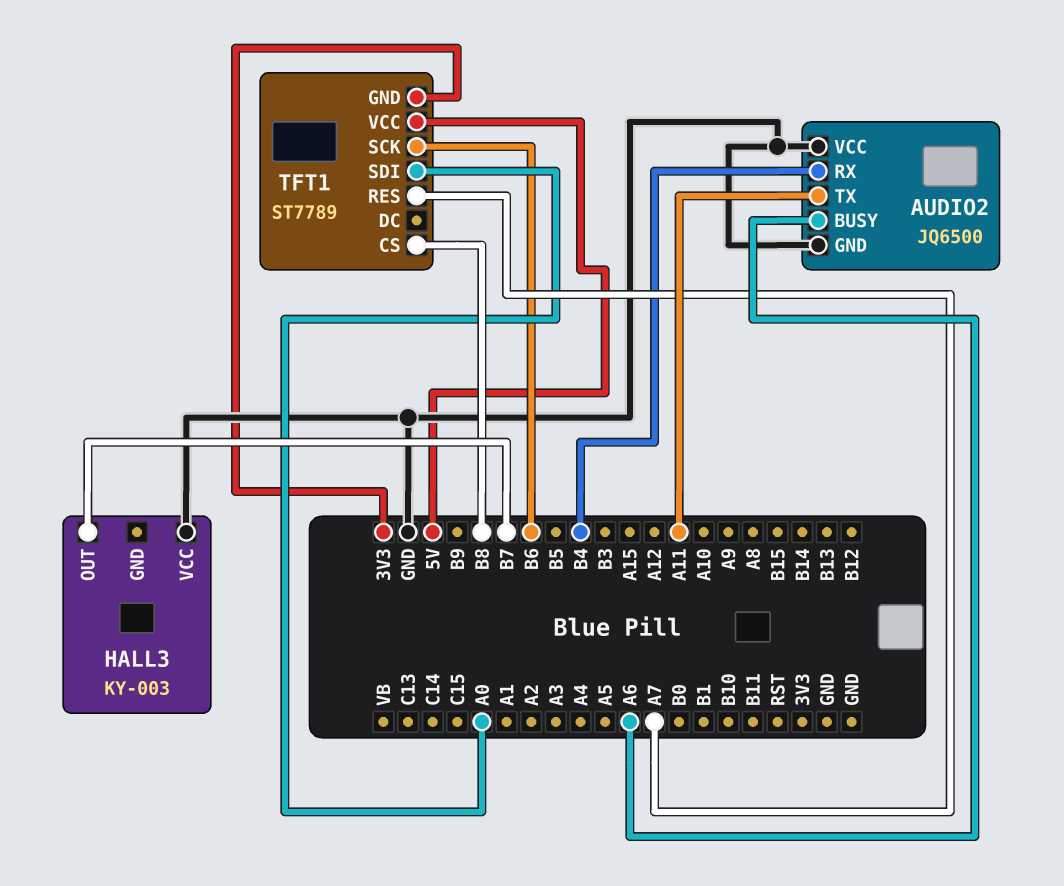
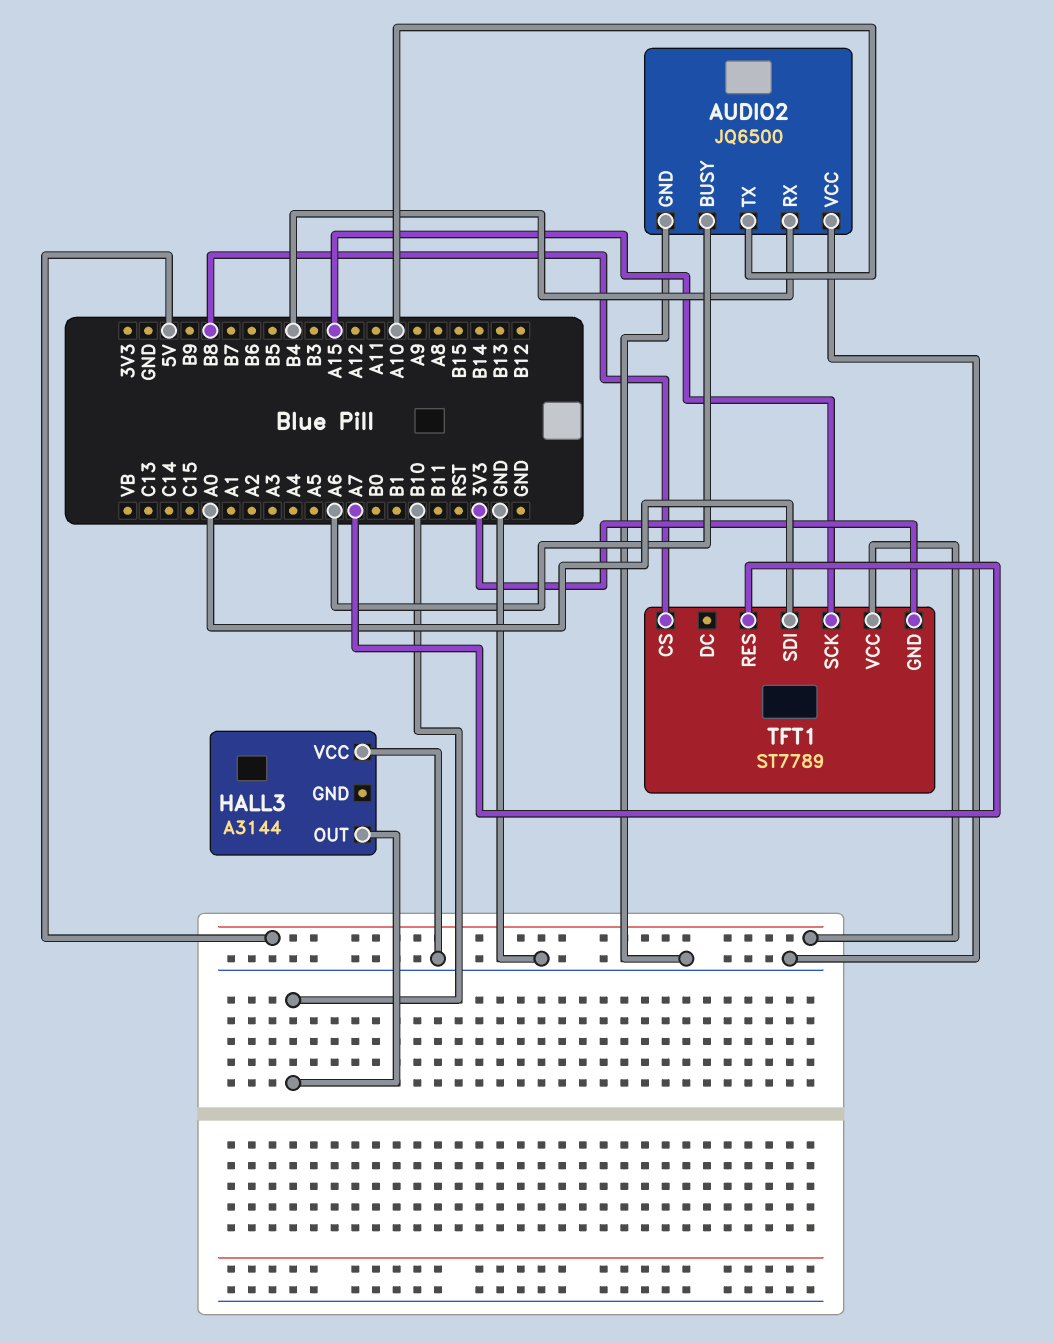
AUDIO2 pin TX: A11 -> A10
HALL3: KY-003 -> A3144
HALL3 pin OUT: B7 -> B10
TFT1 pin SCK: B6 -> A15

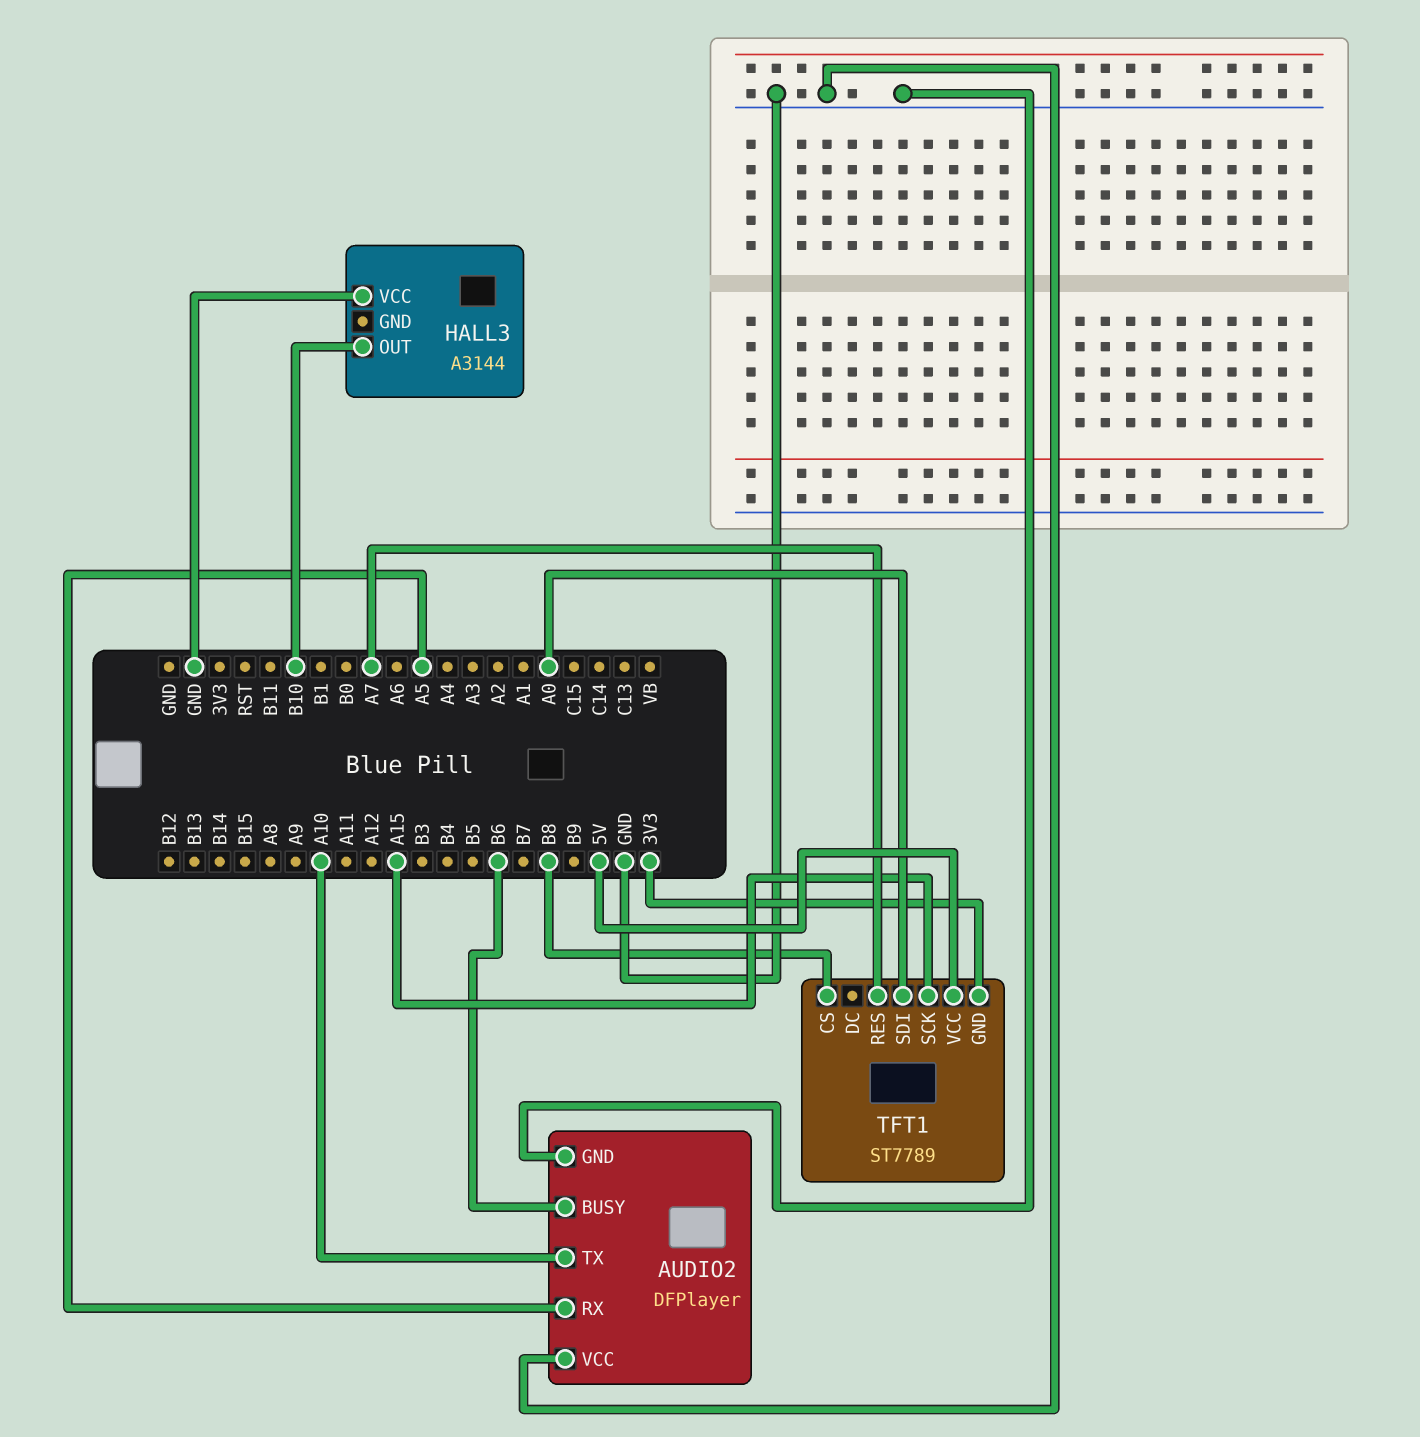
AUDIO2: JQ6500 -> DFPlayer
AUDIO2 pin BUSY: A6 -> B6
AUDIO2 pin RX: B4 -> A5

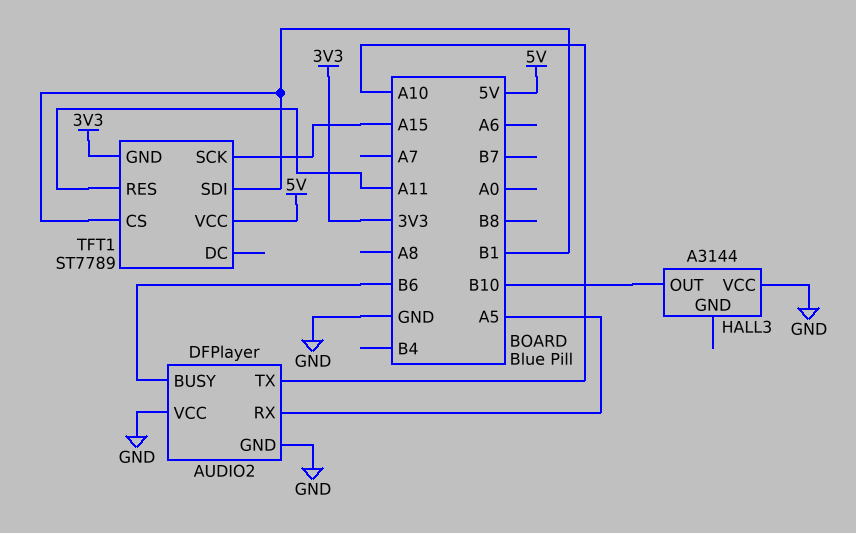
TFT1 pin CS: B8 -> B1
TFT1 pin RES: A7 -> A11
TFT1 pin SDI: A0 -> B1

